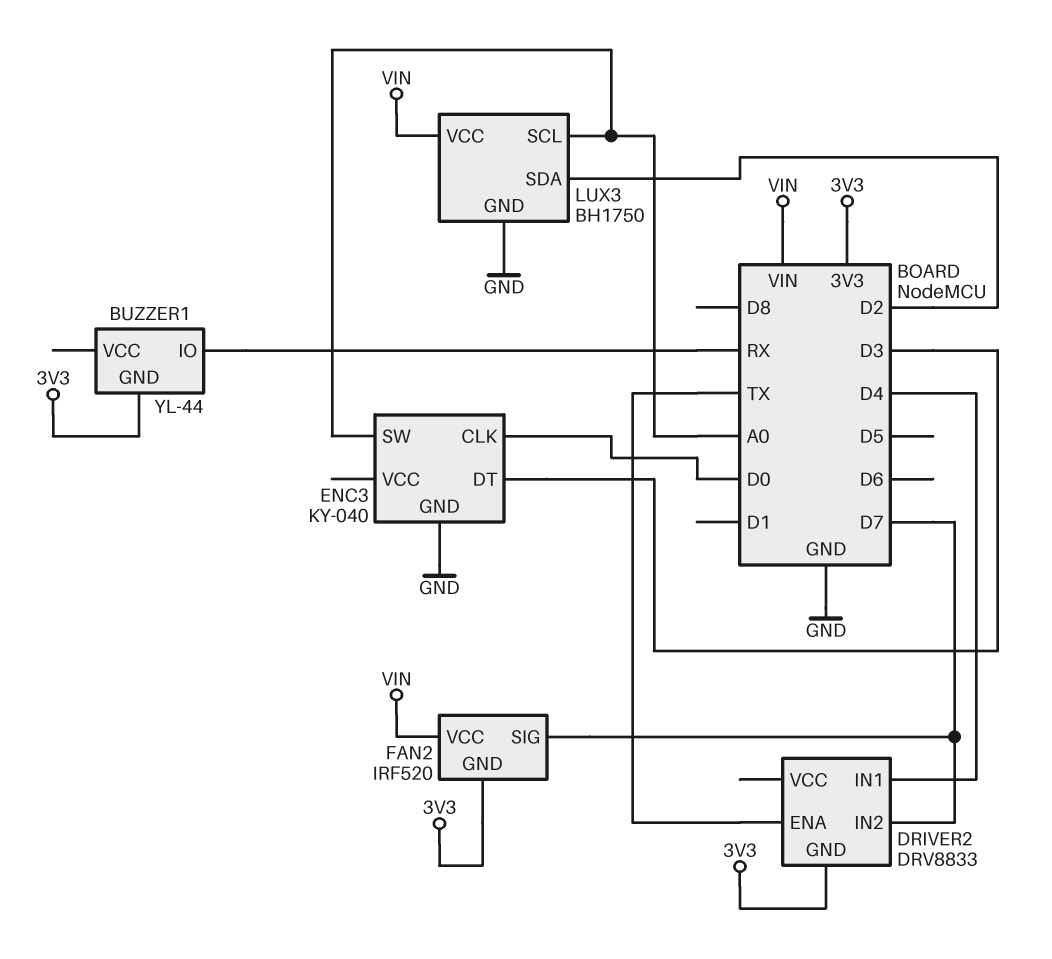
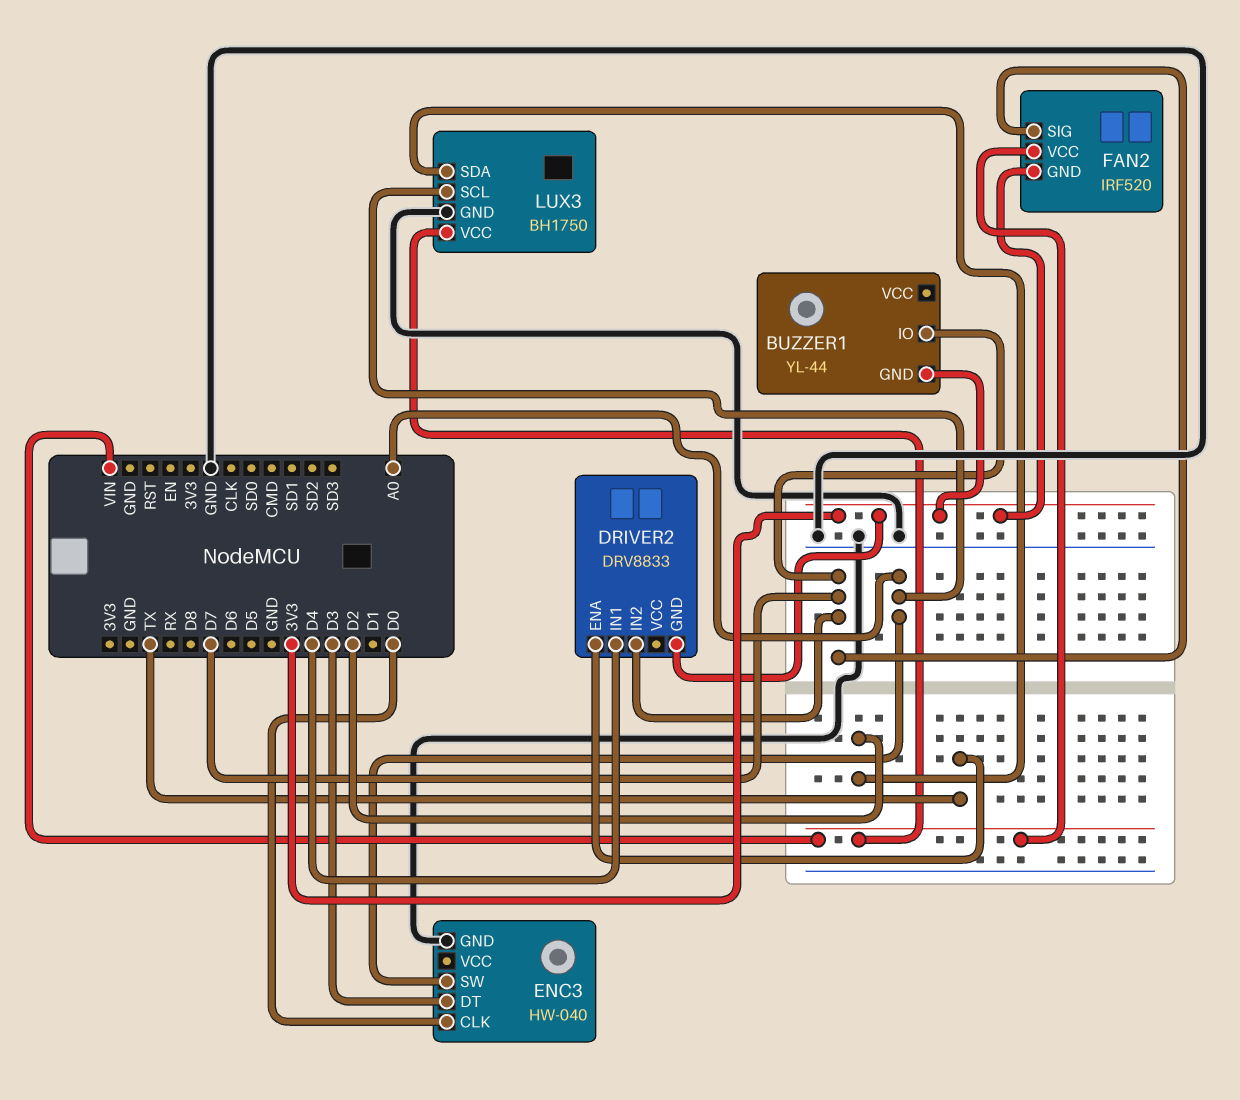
BUZZER1 pin IO: RX -> D7
ENC3: KY-040 -> HW-040

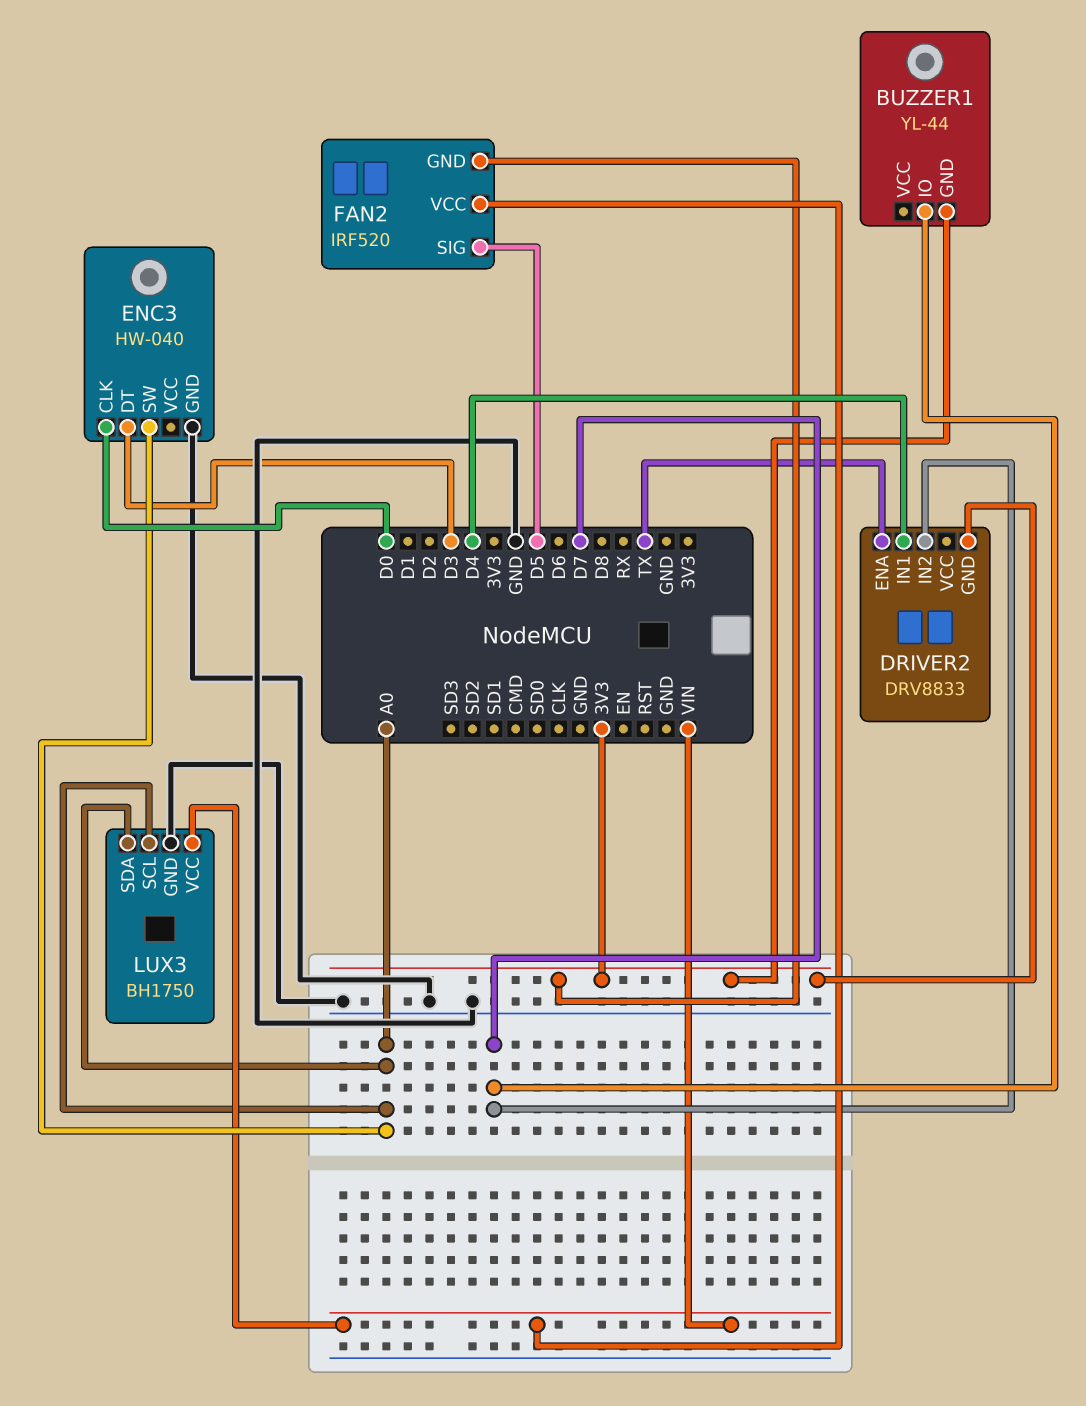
FAN2 pin SIG: D7 -> D5
LUX3 pin SDA: D2 -> A0

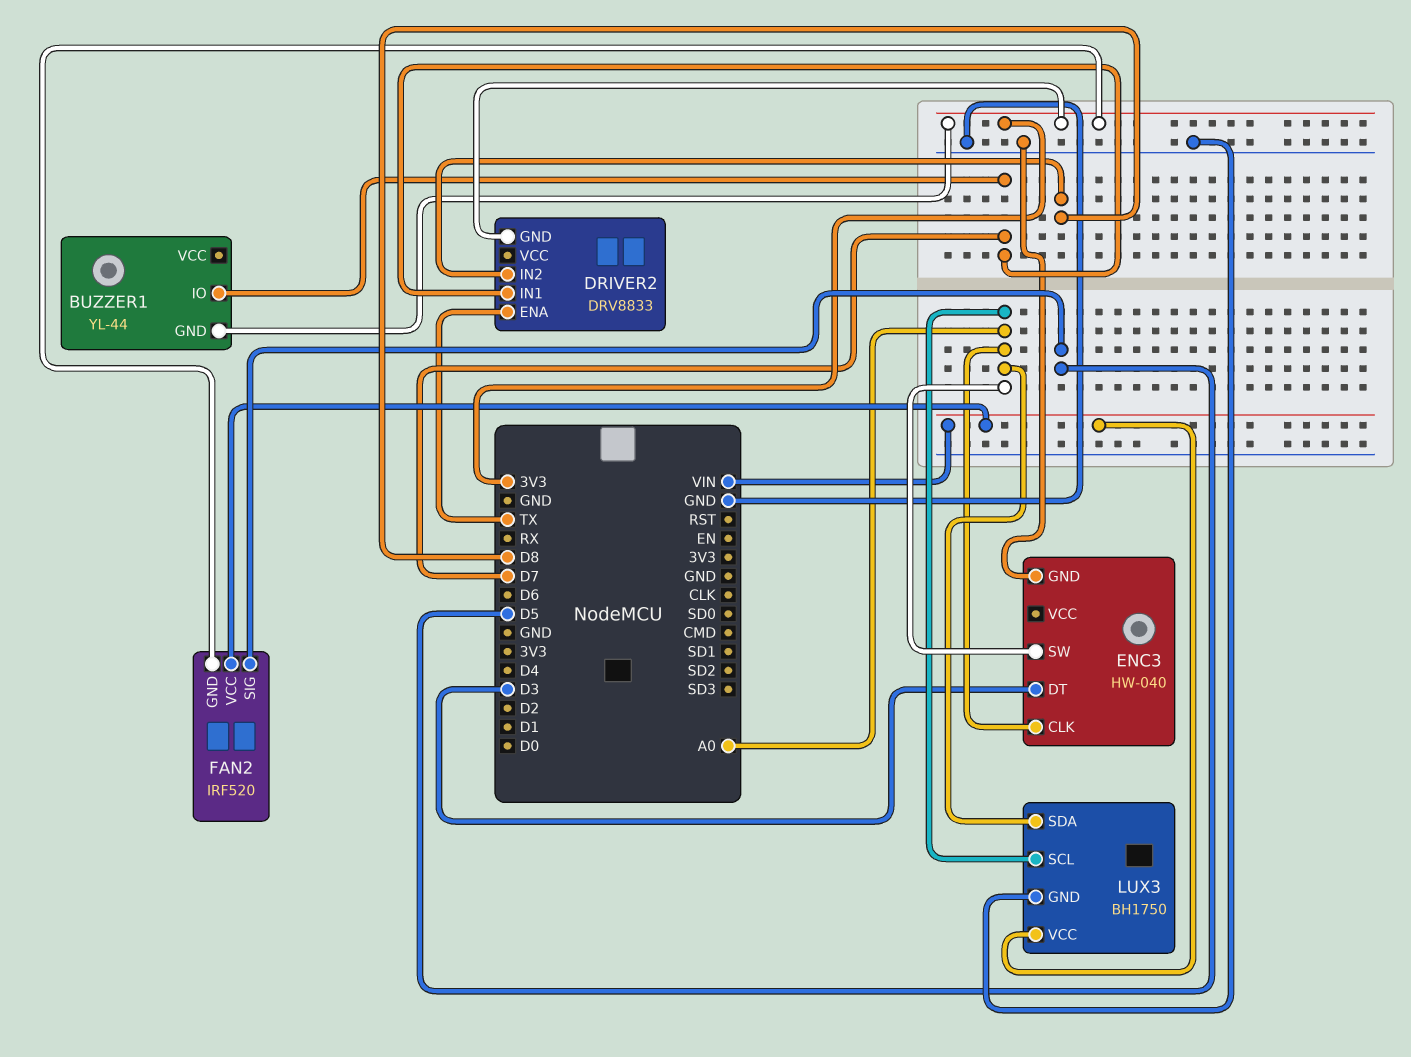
DRIVER2 pin IN1: D4 -> D7
DRIVER2 pin IN2: D7 -> D8
ENC3 pin CLK: D0 -> A0

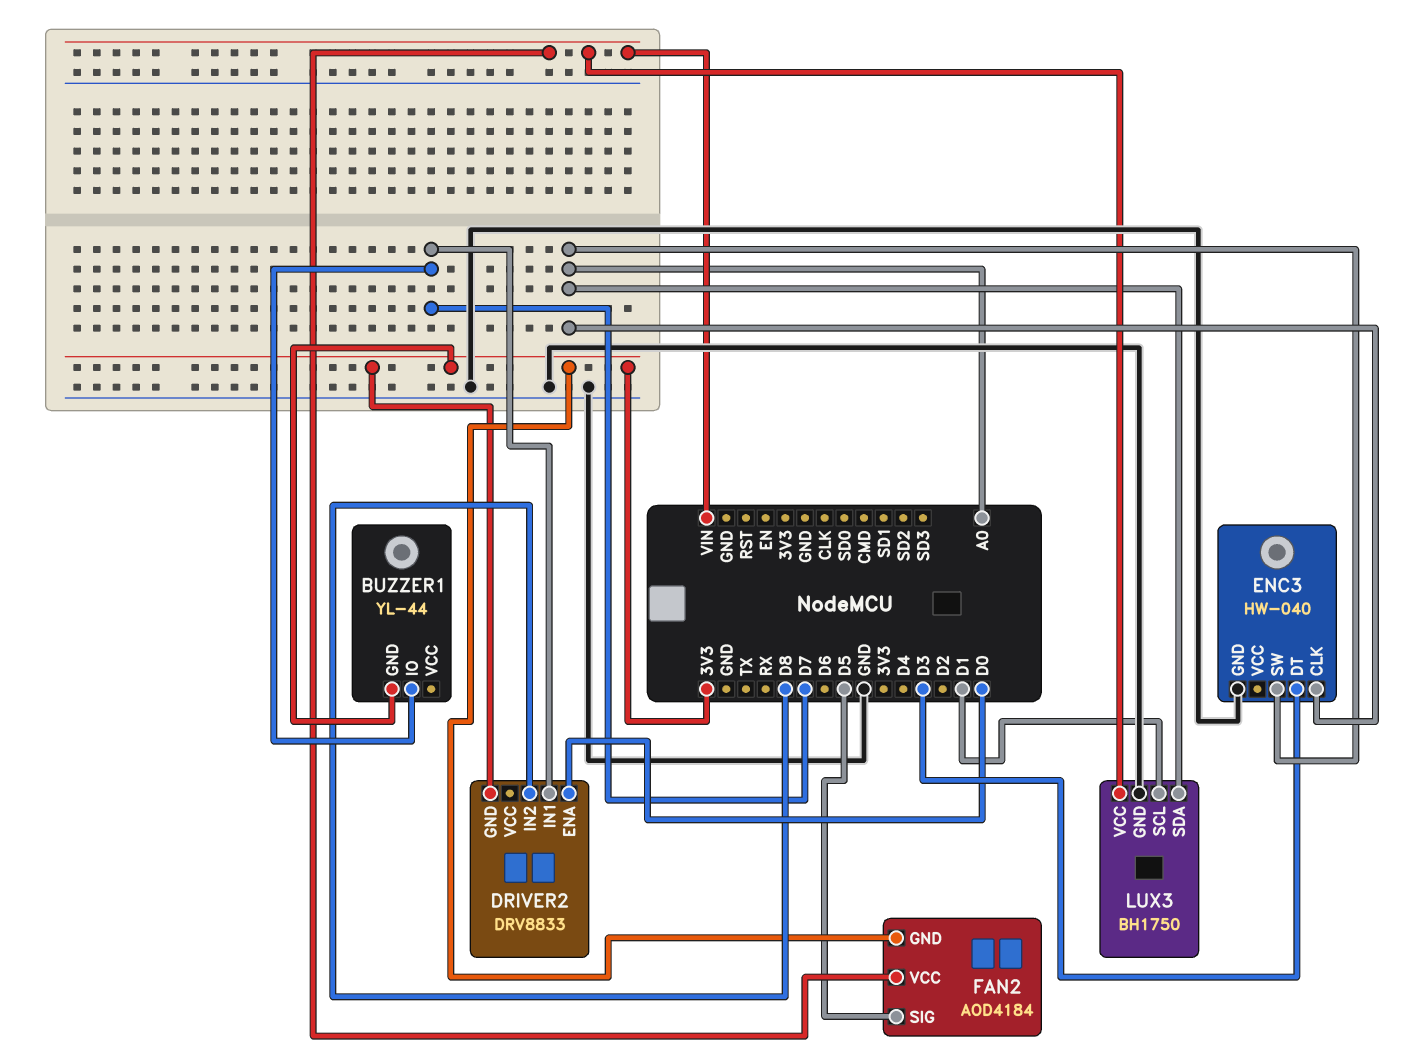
DRIVER2 pin ENA: TX -> D0
FAN2: IRF520 -> AOD4184
LUX3 pin SCL: A0 -> D1

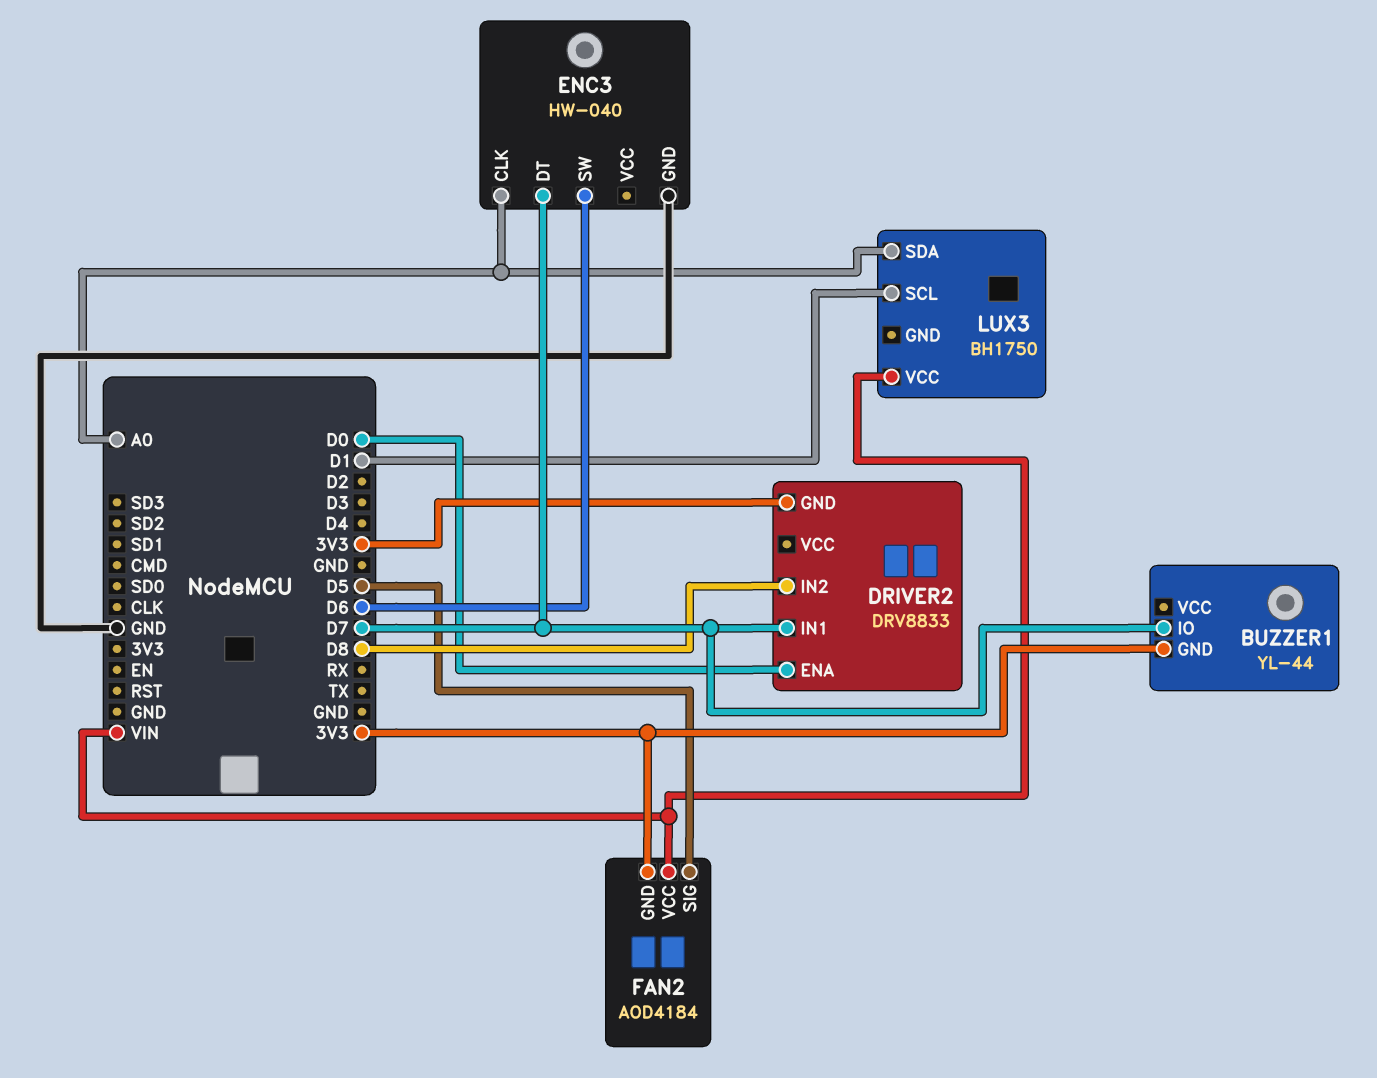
ENC3 pin DT: D3 -> D7
ENC3 pin SW: A0 -> D6
LUX3 pin GND: GND -> none

